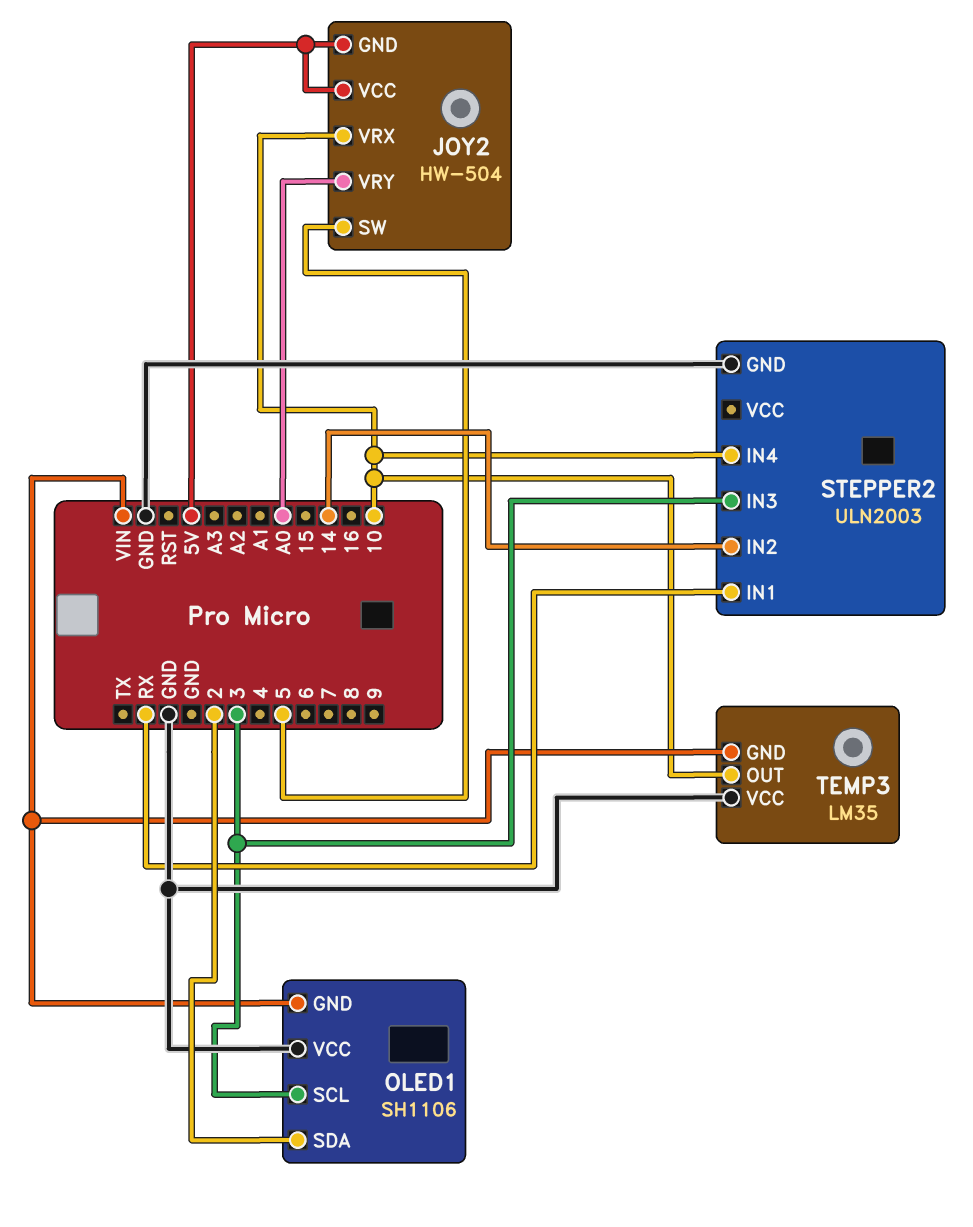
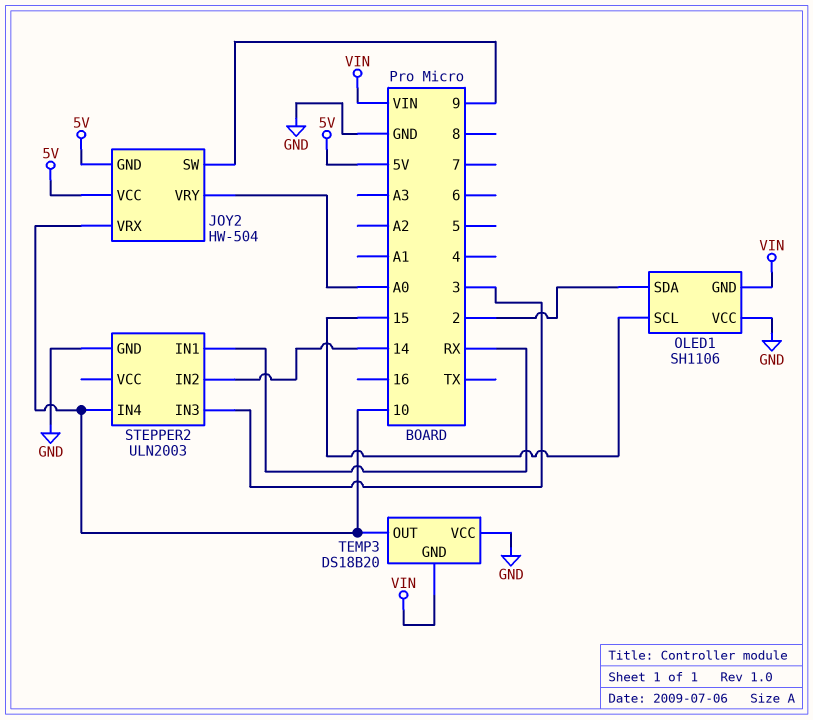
JOY2 pin SW: 5 -> 9
OLED1 pin SCL: 3 -> 15
TEMP3: LM35 -> DS18B20

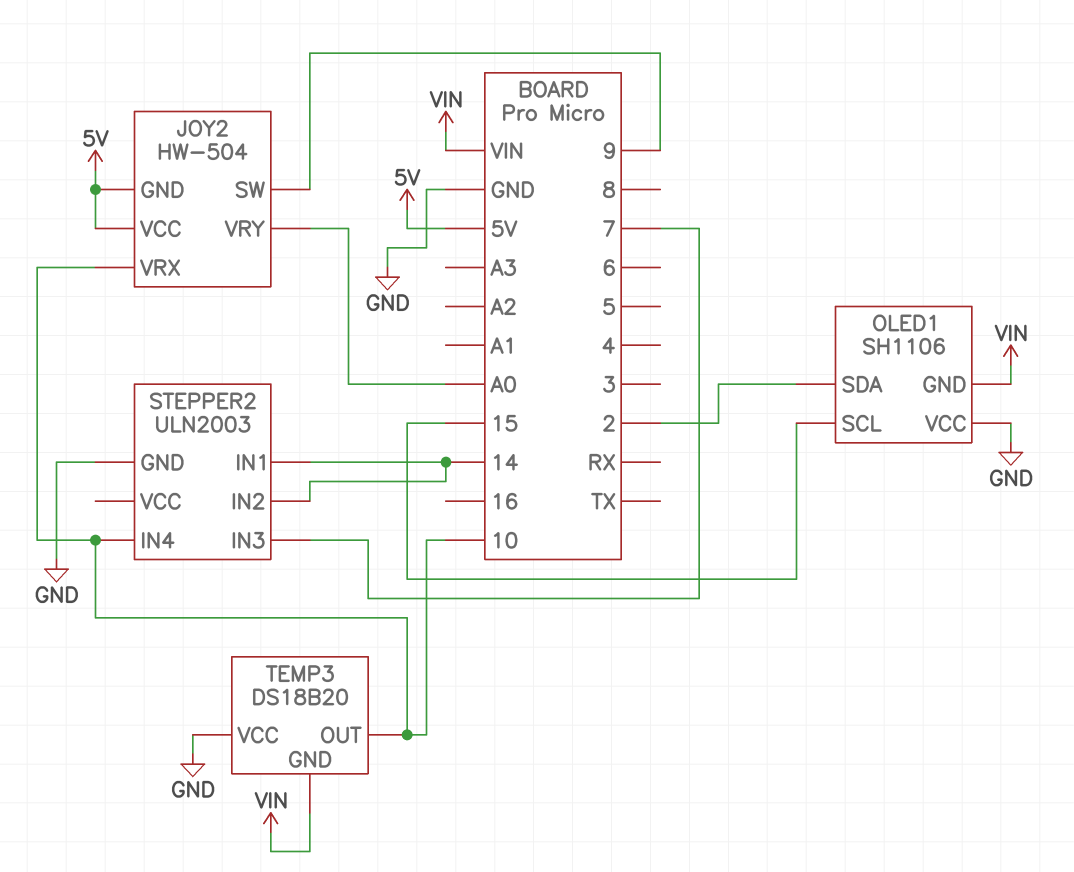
STEPPER2 pin IN1: RX -> 14
STEPPER2 pin IN3: 3 -> 7

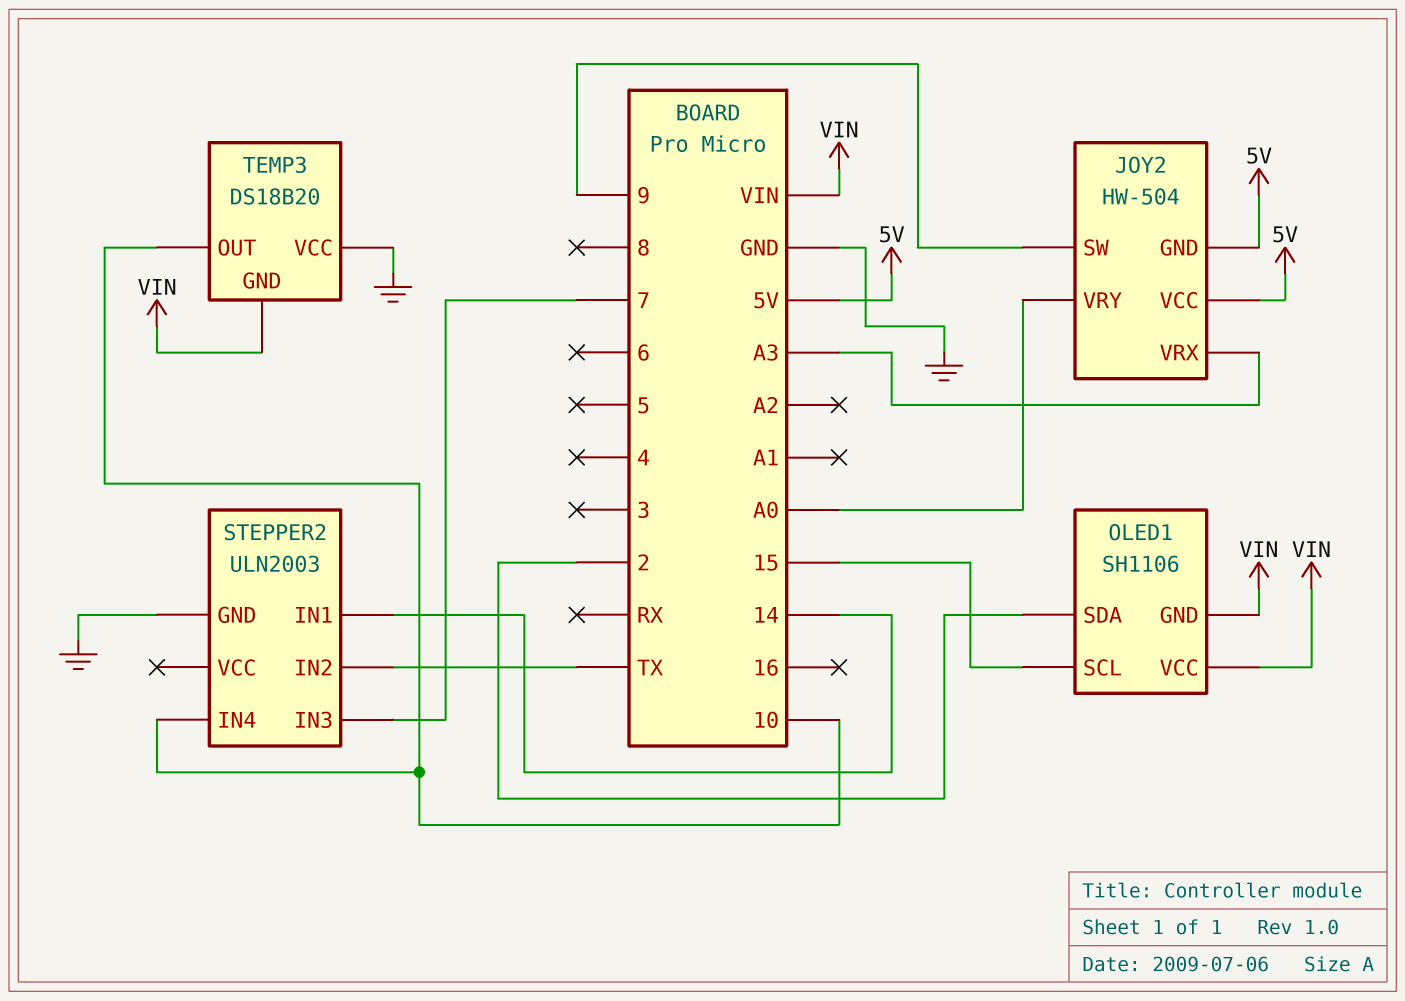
JOY2 pin VRX: 10 -> A3
OLED1 pin VCC: GND -> VIN
STEPPER2 pin IN2: 14 -> TX

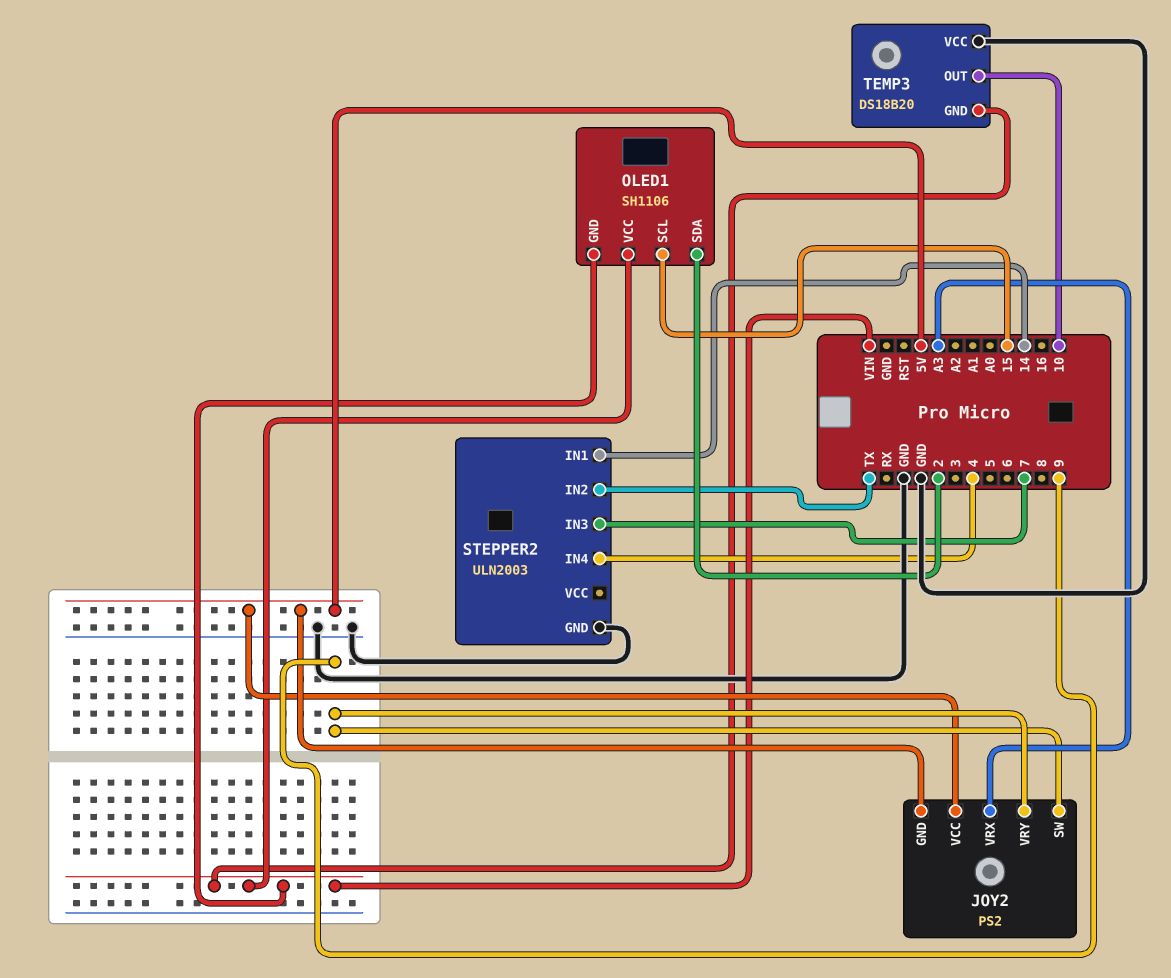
JOY2: HW-504 -> PS2
JOY2 pin VRY: A0 -> 9
STEPPER2 pin IN4: 10 -> 4

